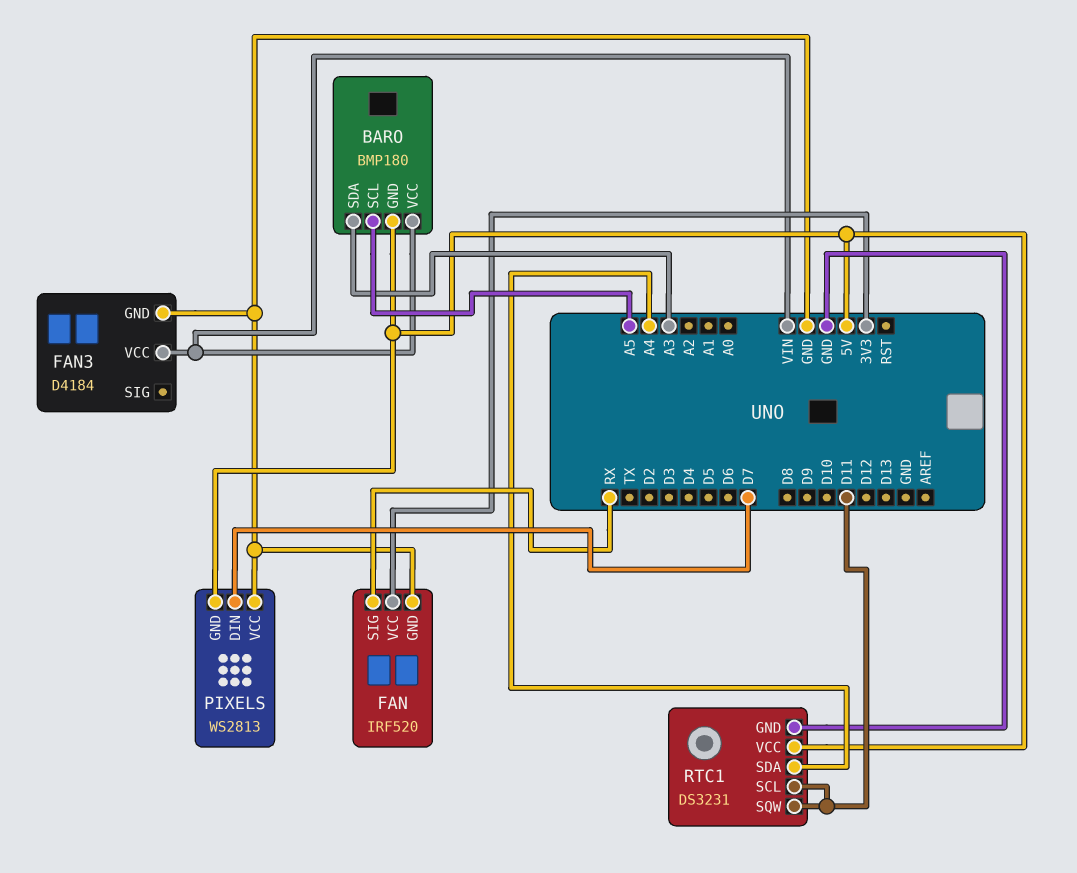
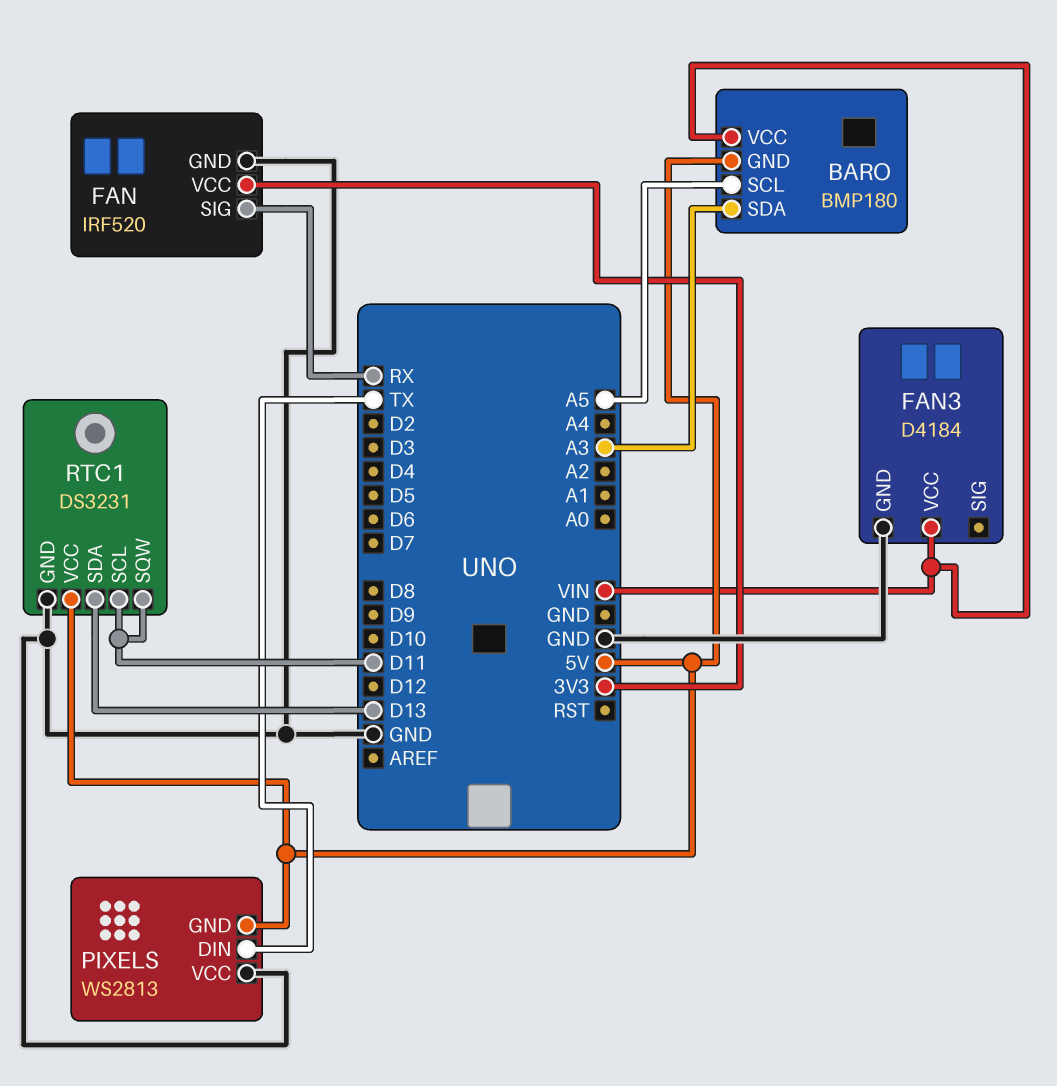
PIXELS pin DIN: D7 -> TX
RTC1 pin SDA: A4 -> D13

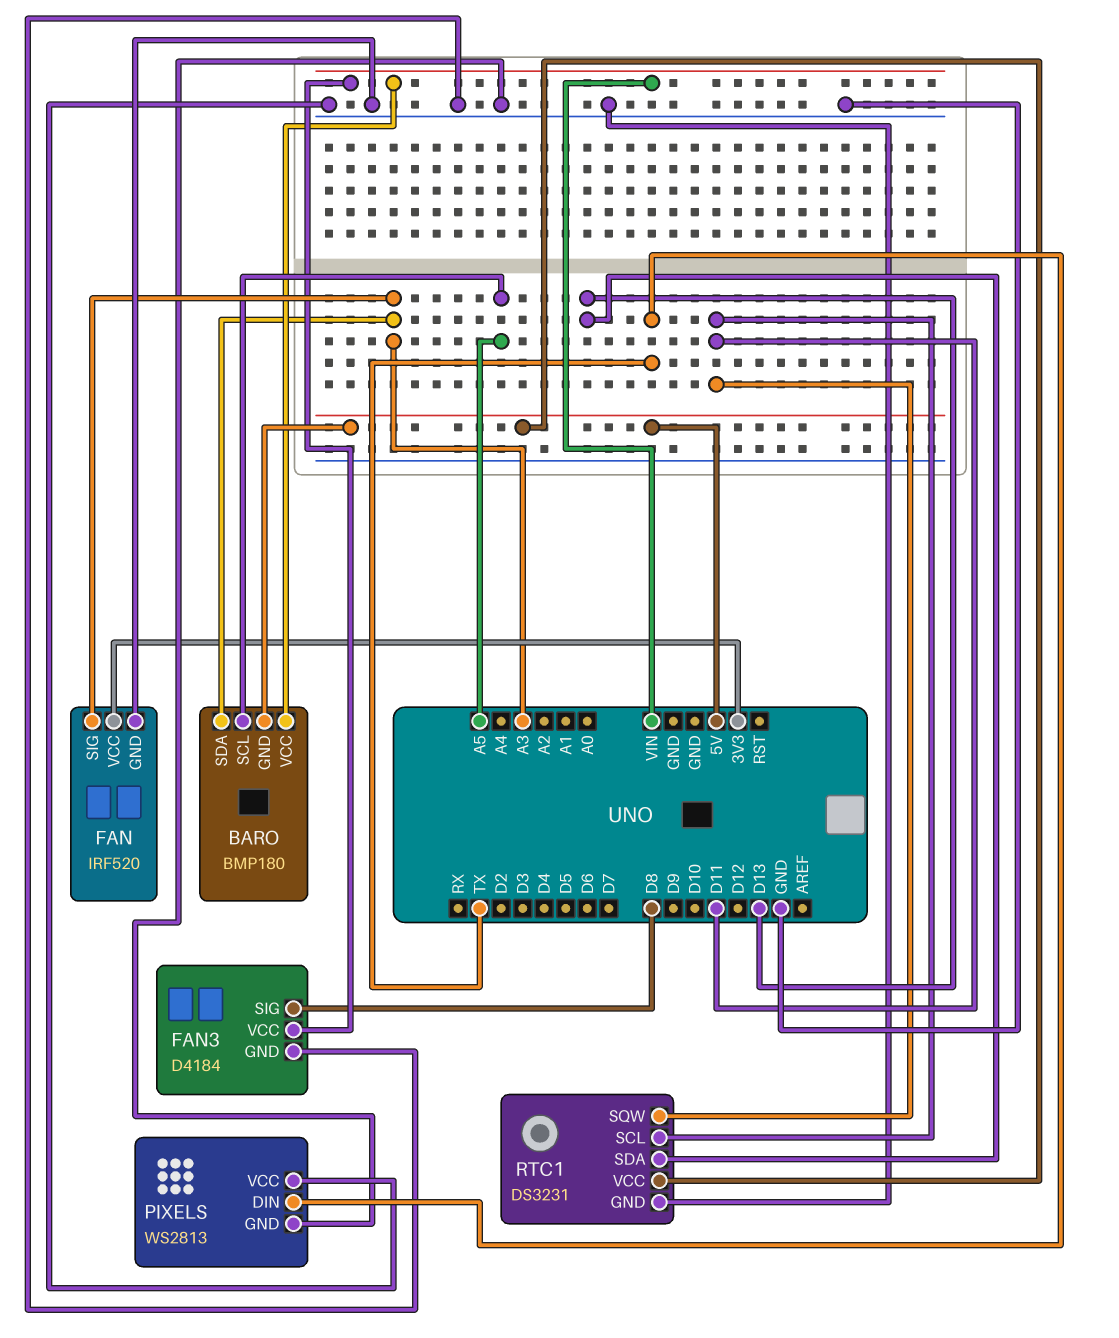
FAN pin SIG: RX -> A3
FAN3 pin SIG: none -> D8
PIXELS pin GND: 5V -> GND

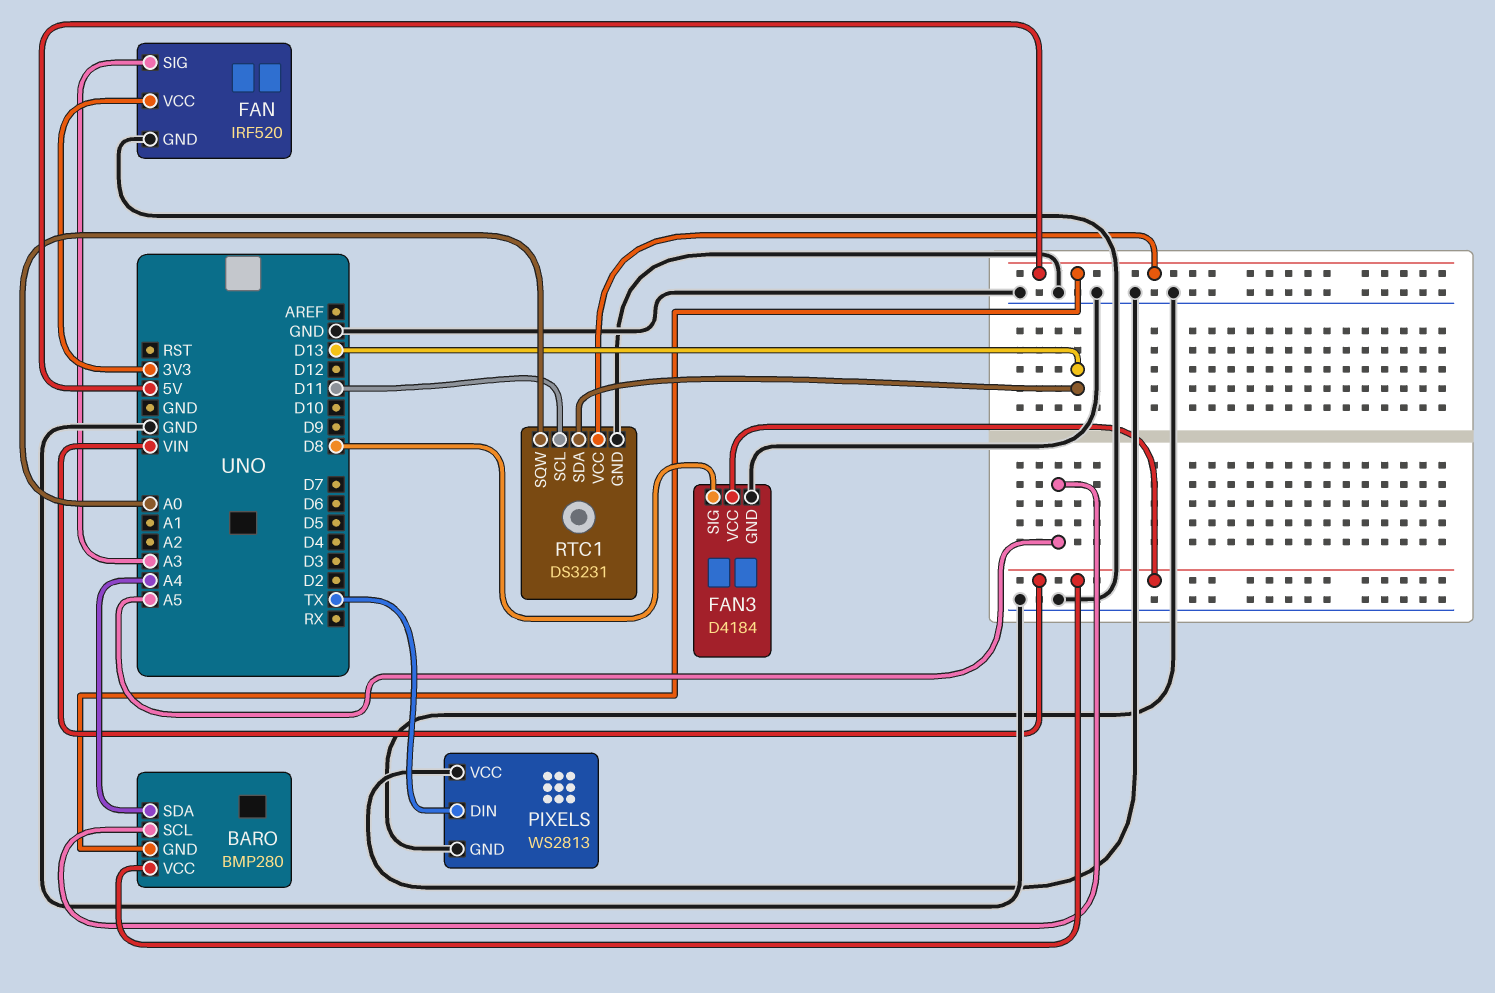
BARO: BMP180 -> BMP280
BARO pin SDA: A3 -> A4
RTC1 pin SQW: D11 -> A0

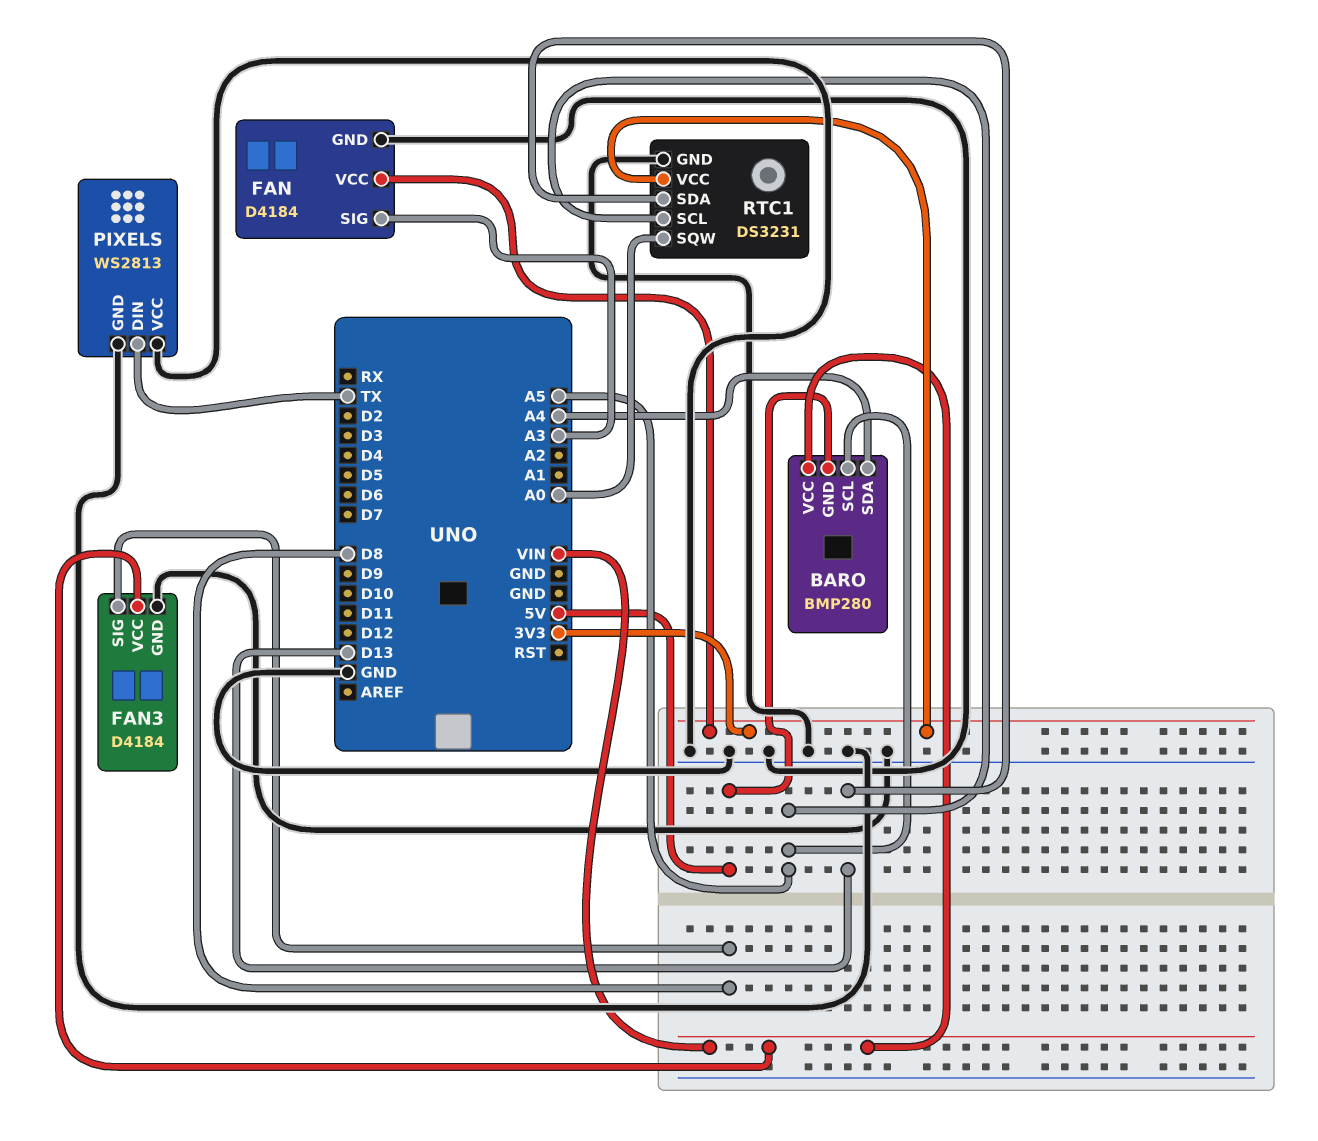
FAN: IRF520 -> D4184
RTC1 pin SCL: D11 -> A5
RTC1 pin VCC: 5V -> 3V3

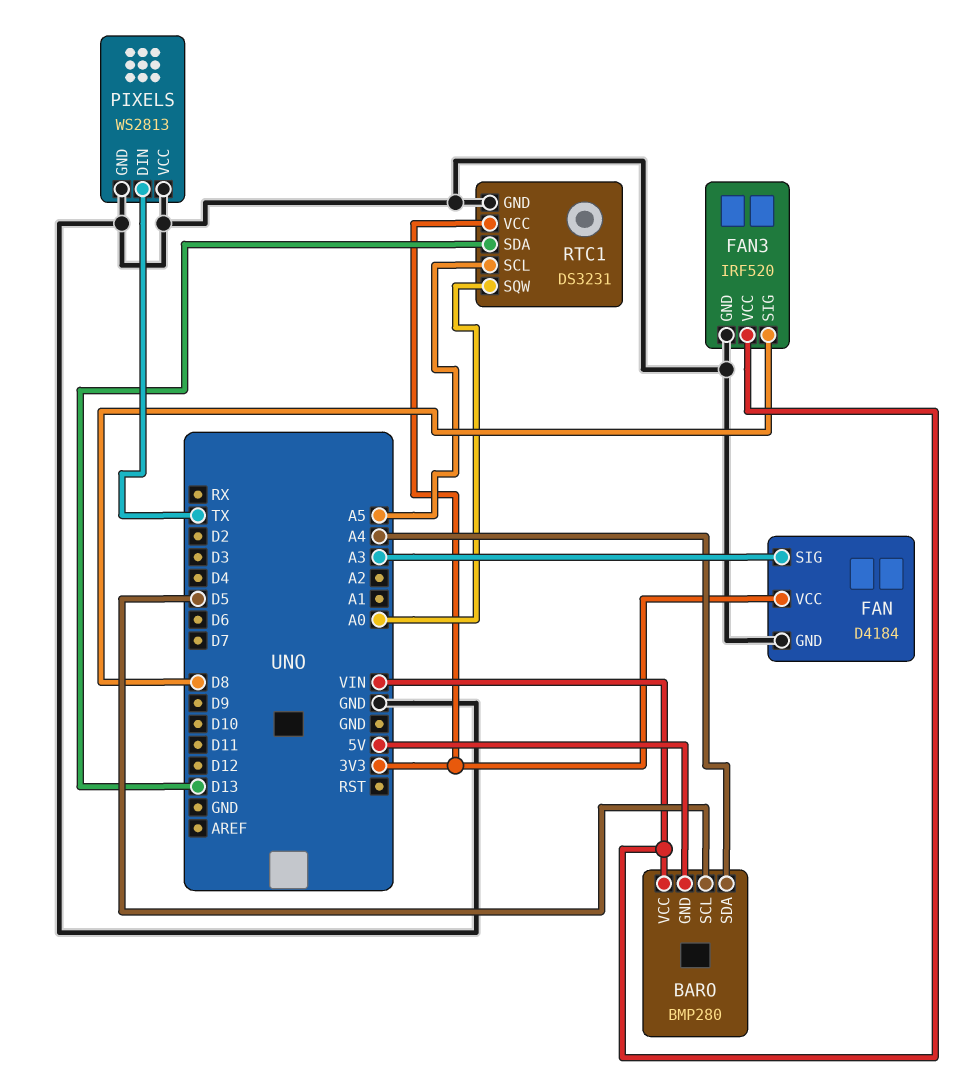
BARO pin SCL: A5 -> D5
FAN3: D4184 -> IRF520

